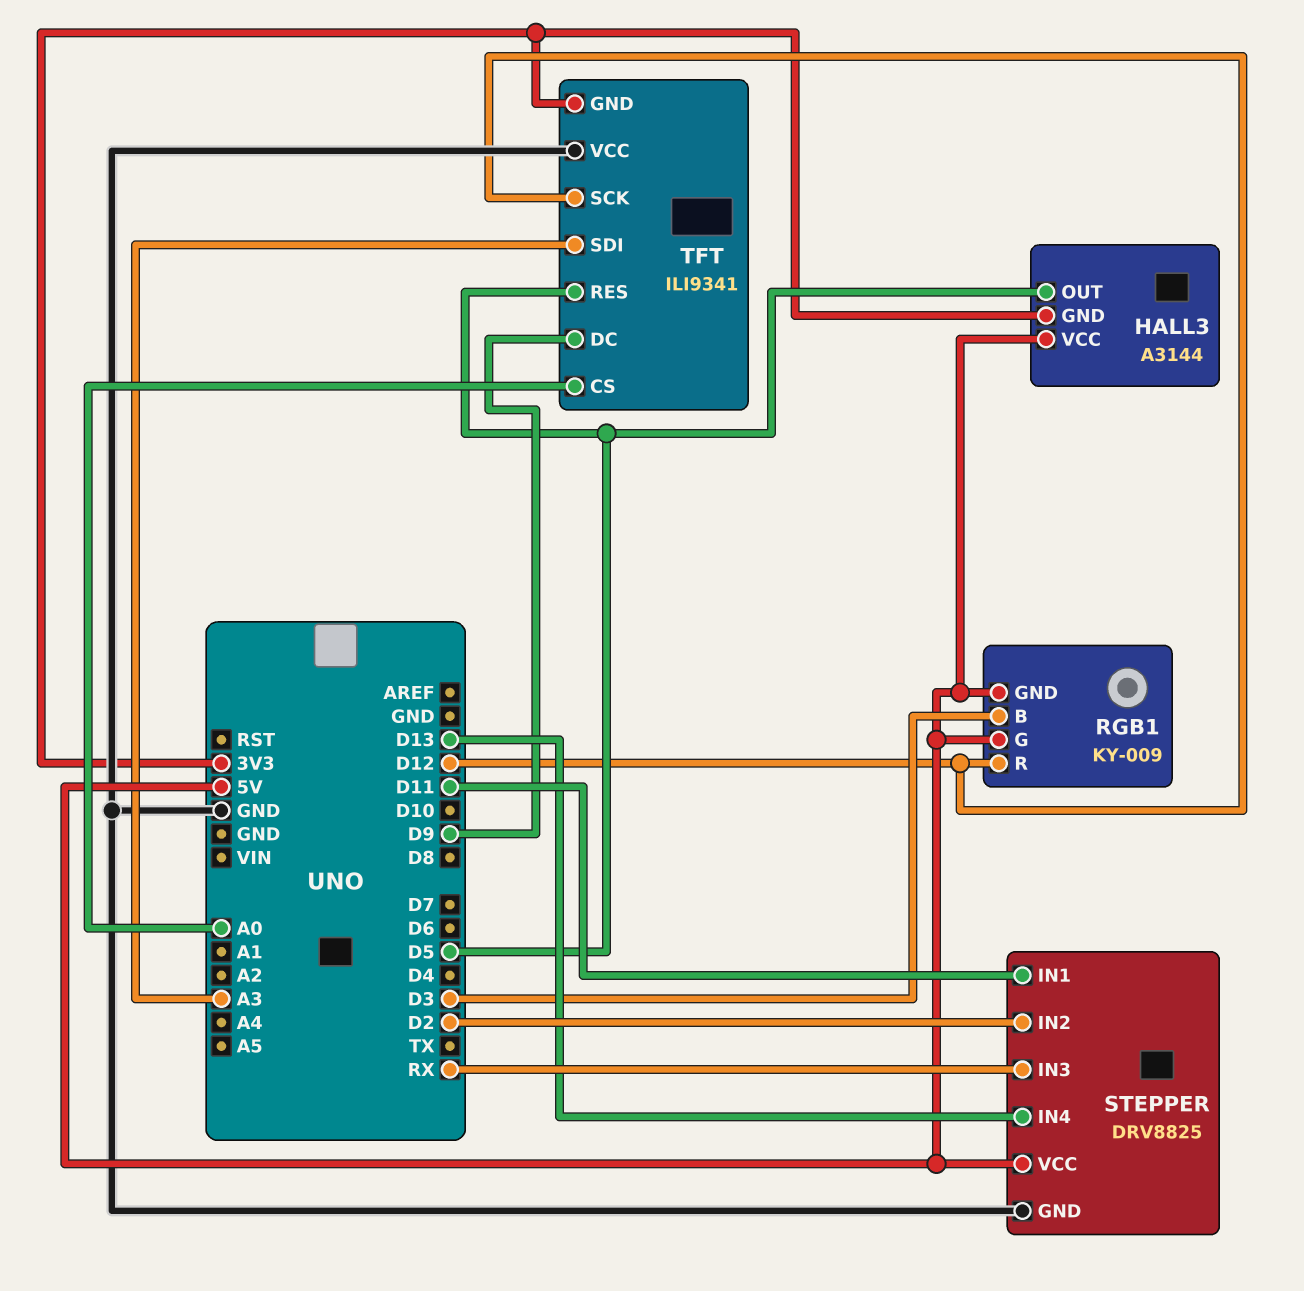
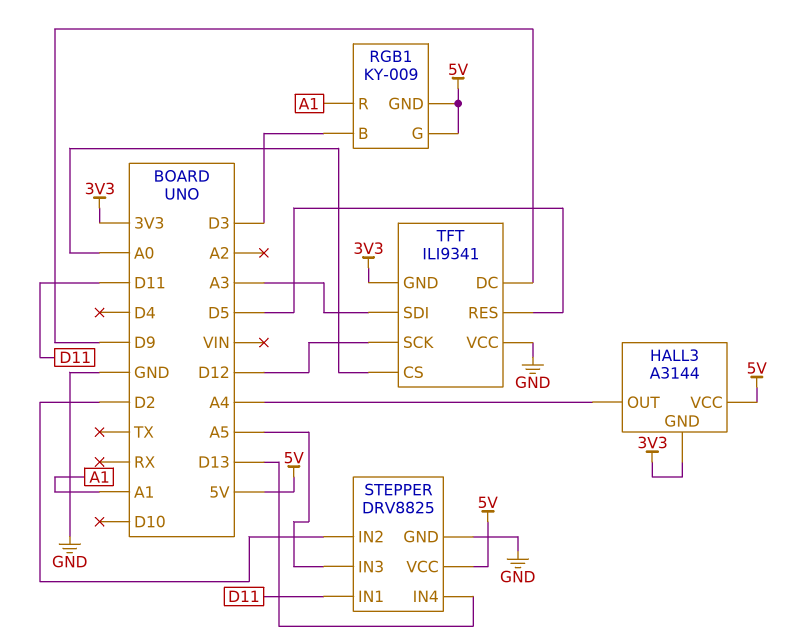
HALL3 pin OUT: D5 -> A4
RGB1 pin R: D12 -> A1
STEPPER pin IN3: RX -> A5

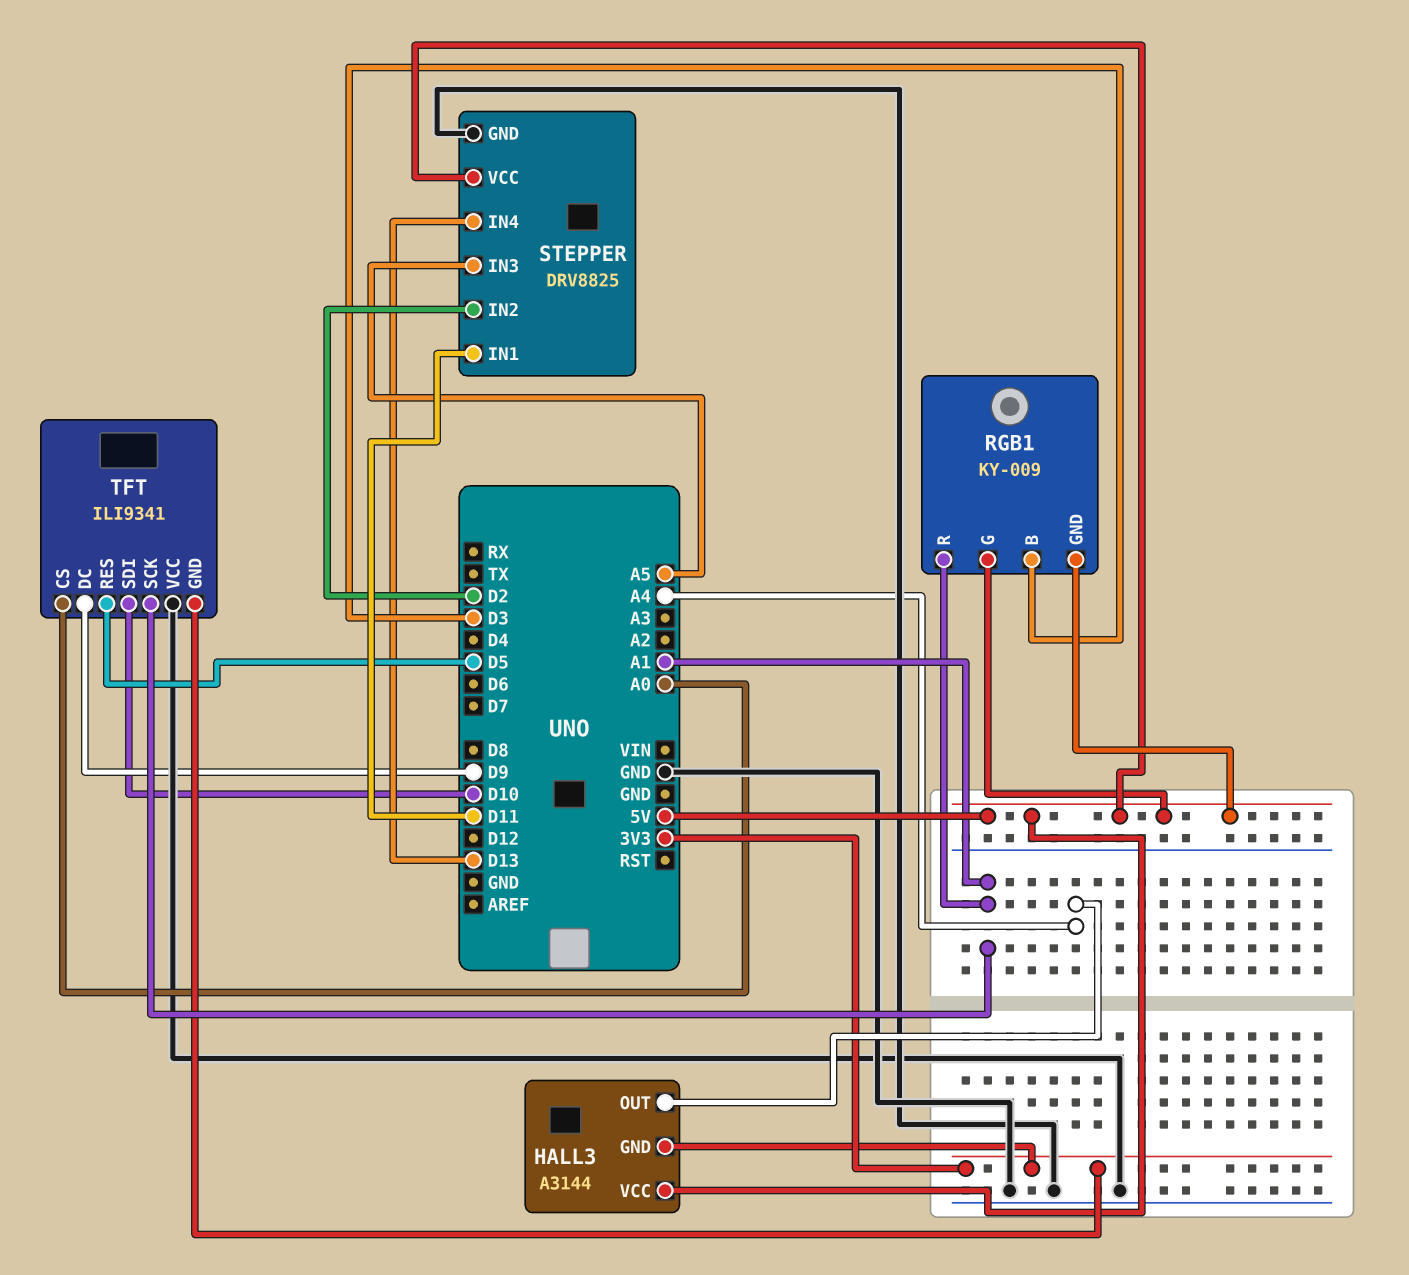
TFT pin SCK: D12 -> A1
TFT pin SDI: A3 -> D10

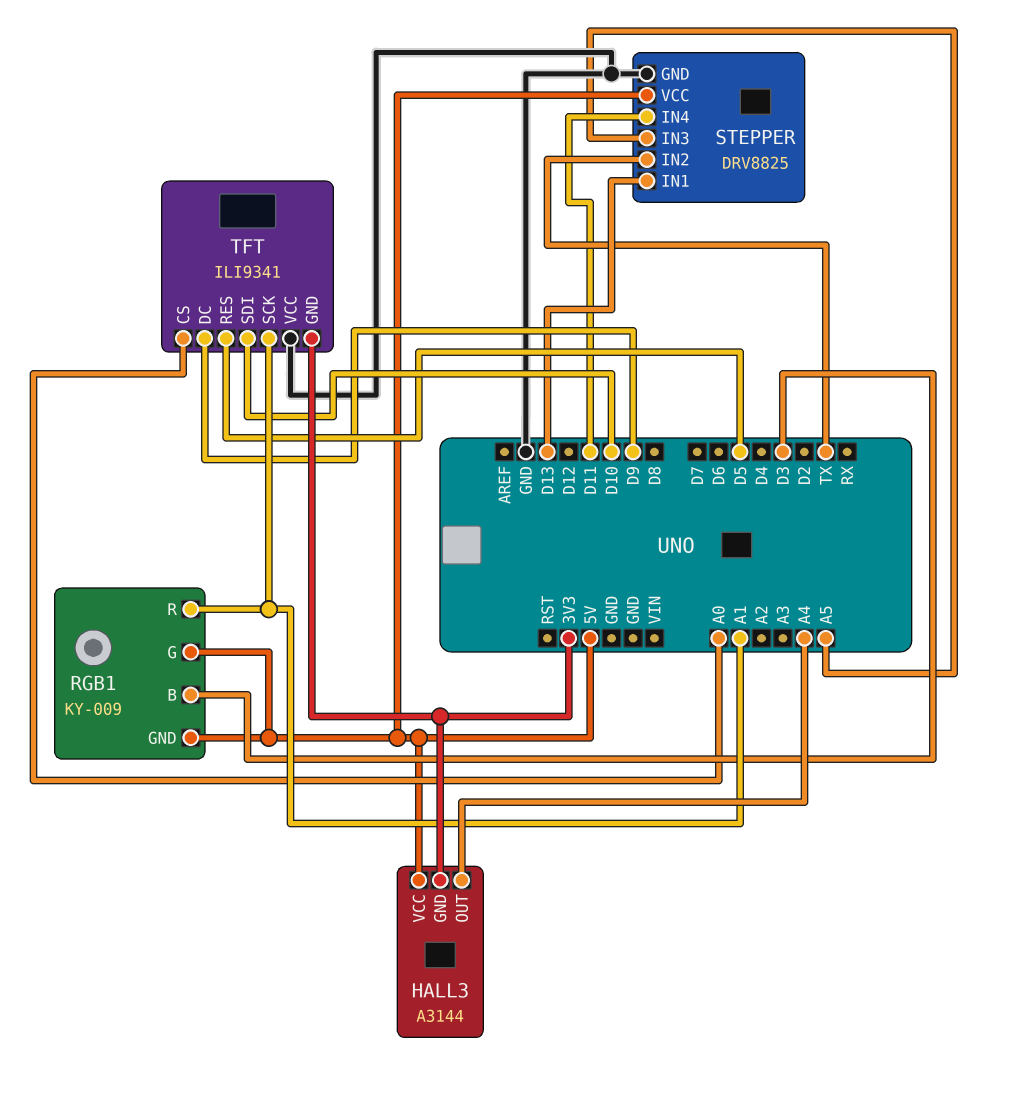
STEPPER pin IN1: D11 -> D13
STEPPER pin IN2: D2 -> TX
STEPPER pin IN4: D13 -> D11

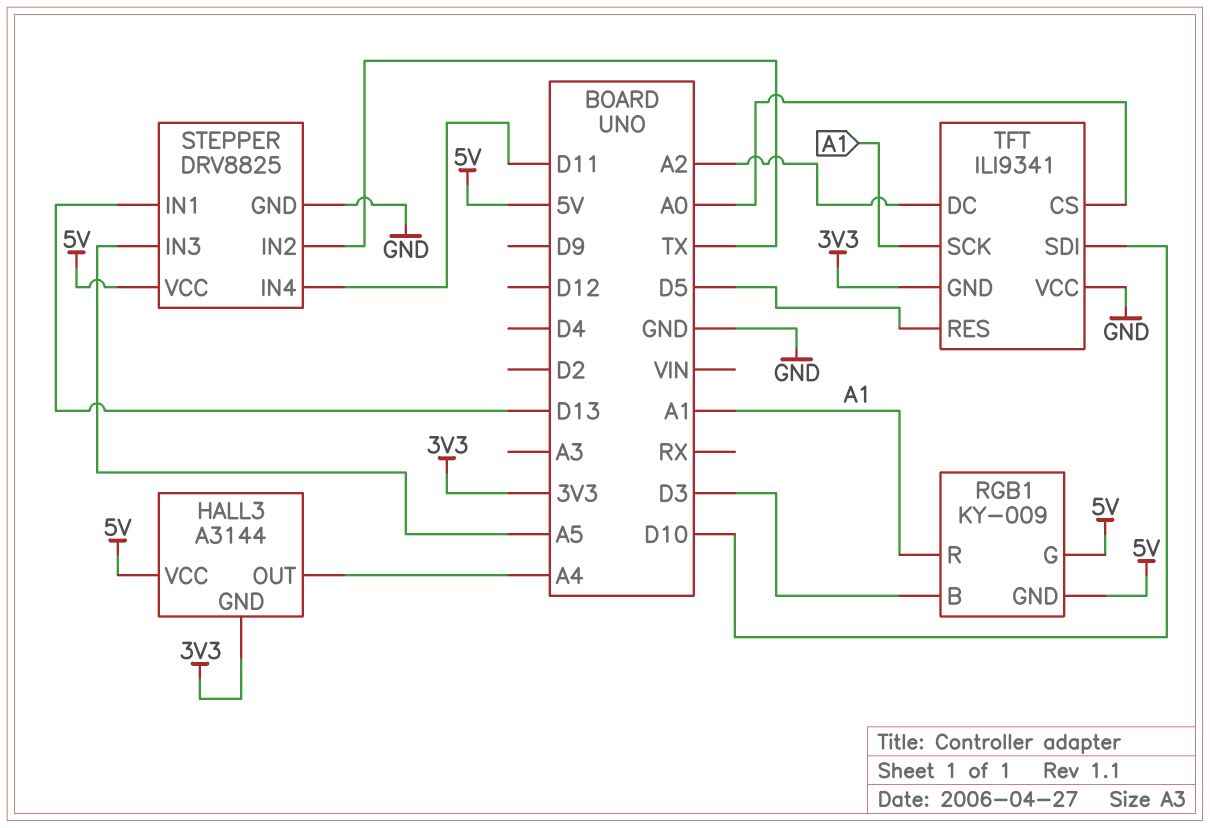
TFT pin DC: D9 -> A2

